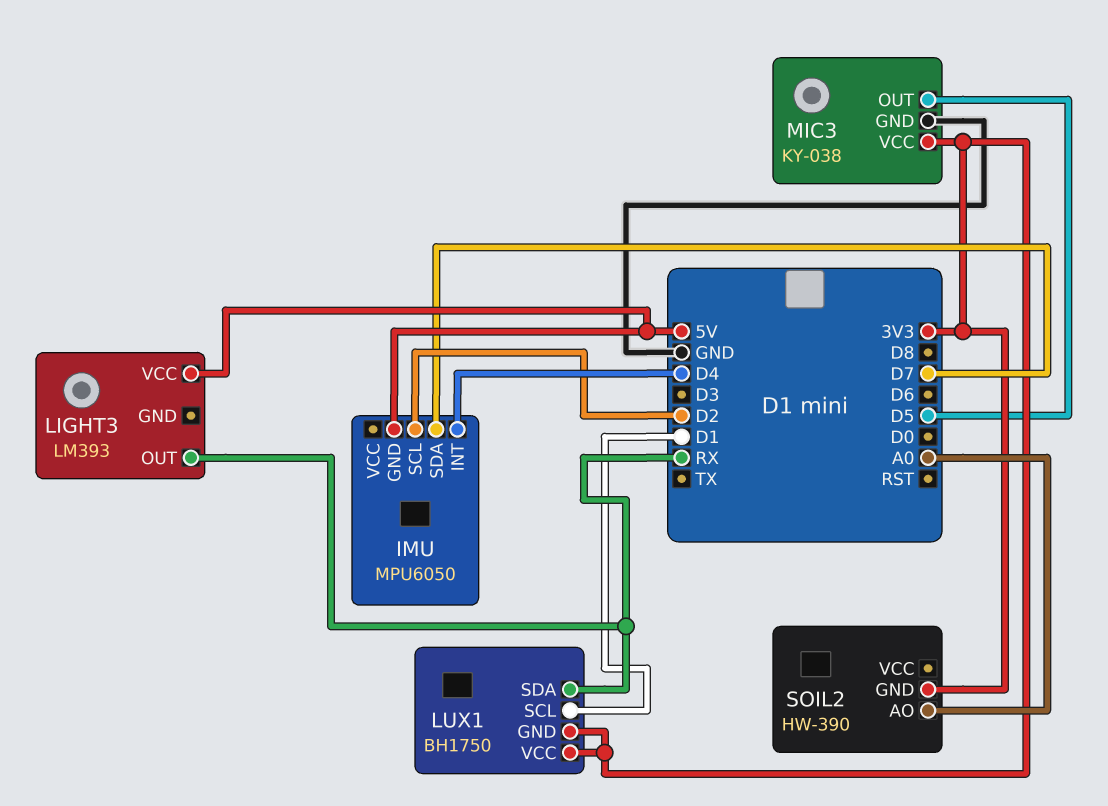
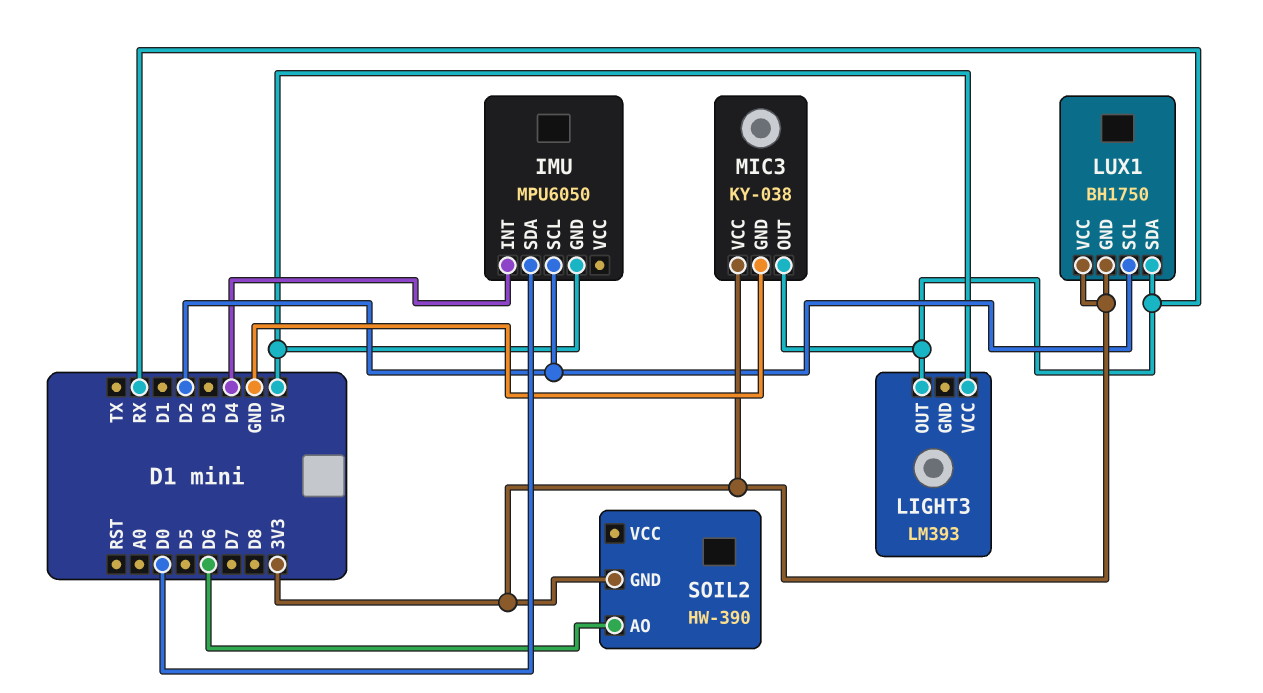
IMU pin SDA: D7 -> D0
LUX1 pin SCL: D1 -> D2
MIC3 pin OUT: D5 -> RX
SOIL2 pin AO: A0 -> D6

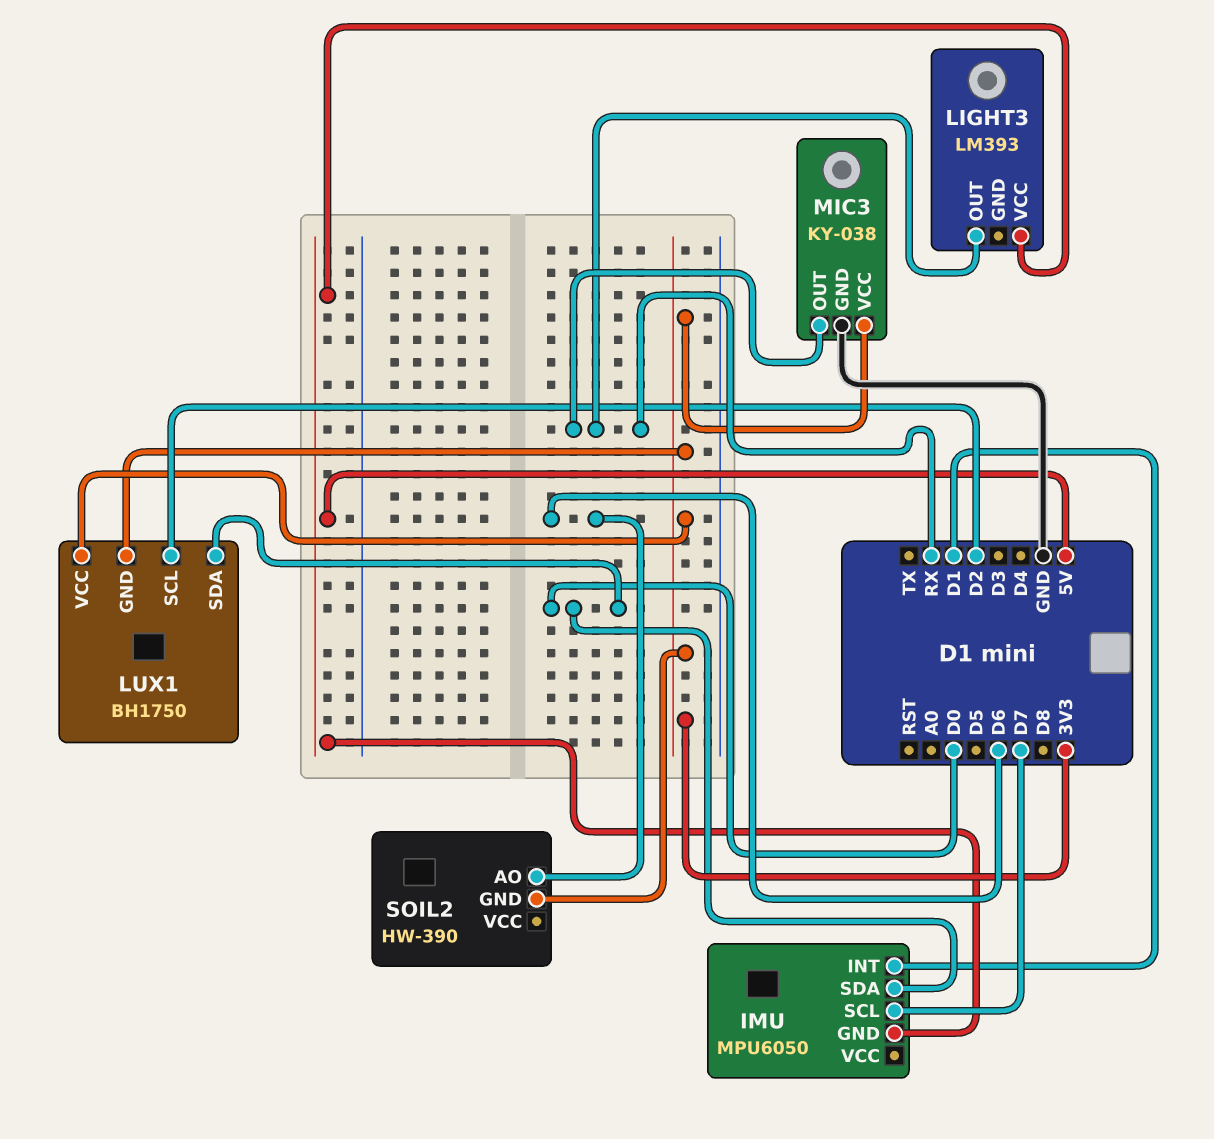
IMU pin INT: D4 -> D1
IMU pin SCL: D2 -> D7
LUX1 pin SDA: RX -> D0

